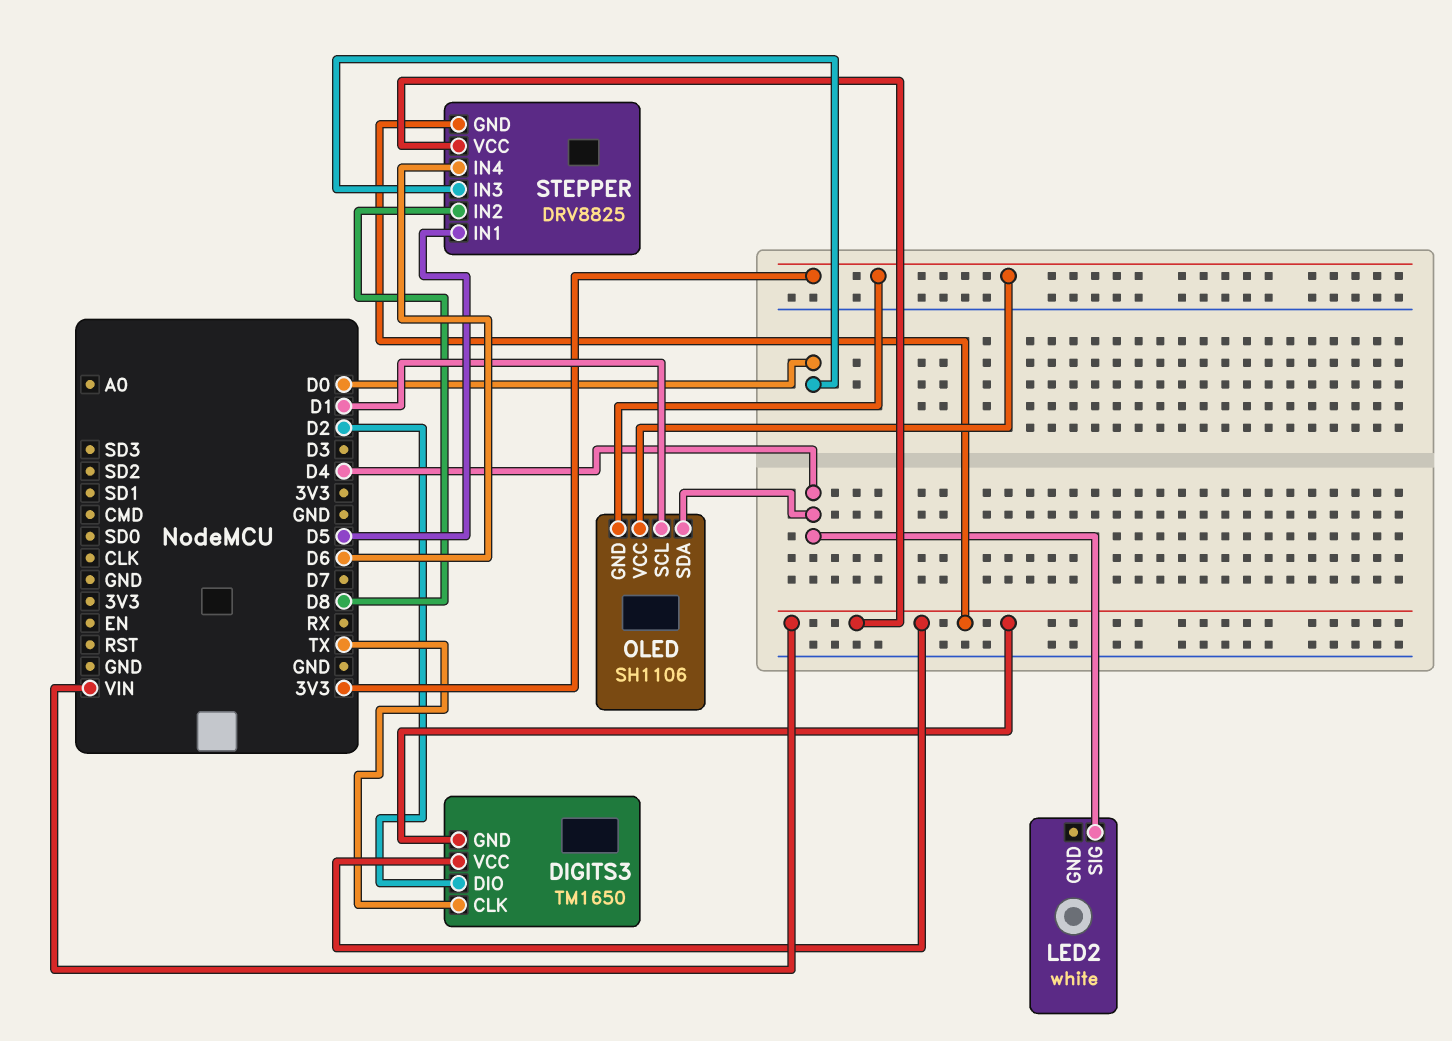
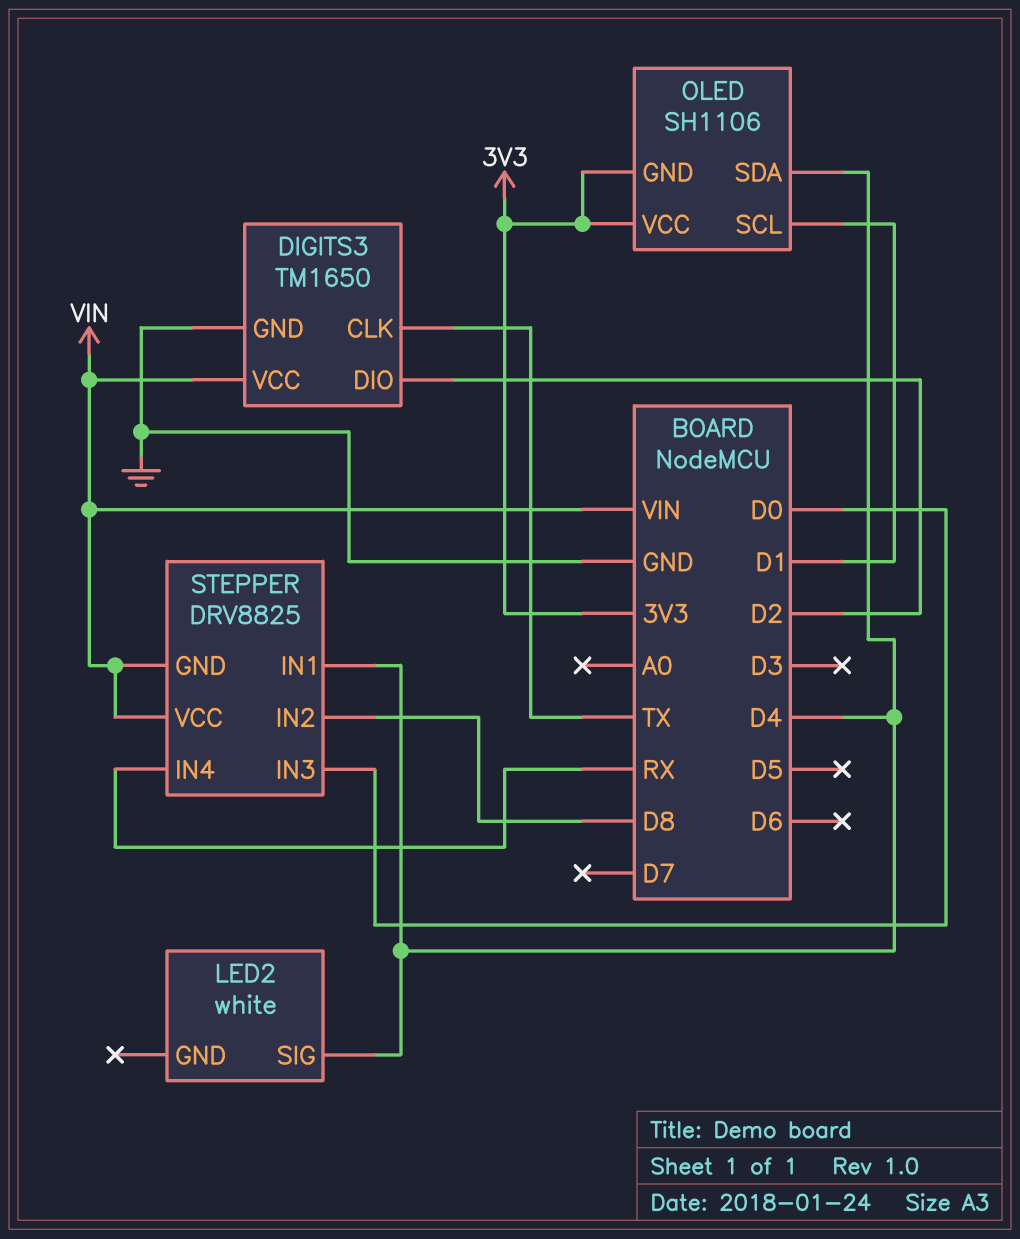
DIGITS3 pin GND: VIN -> GND
STEPPER pin IN1: D5 -> D4
STEPPER pin IN4: D6 -> RX

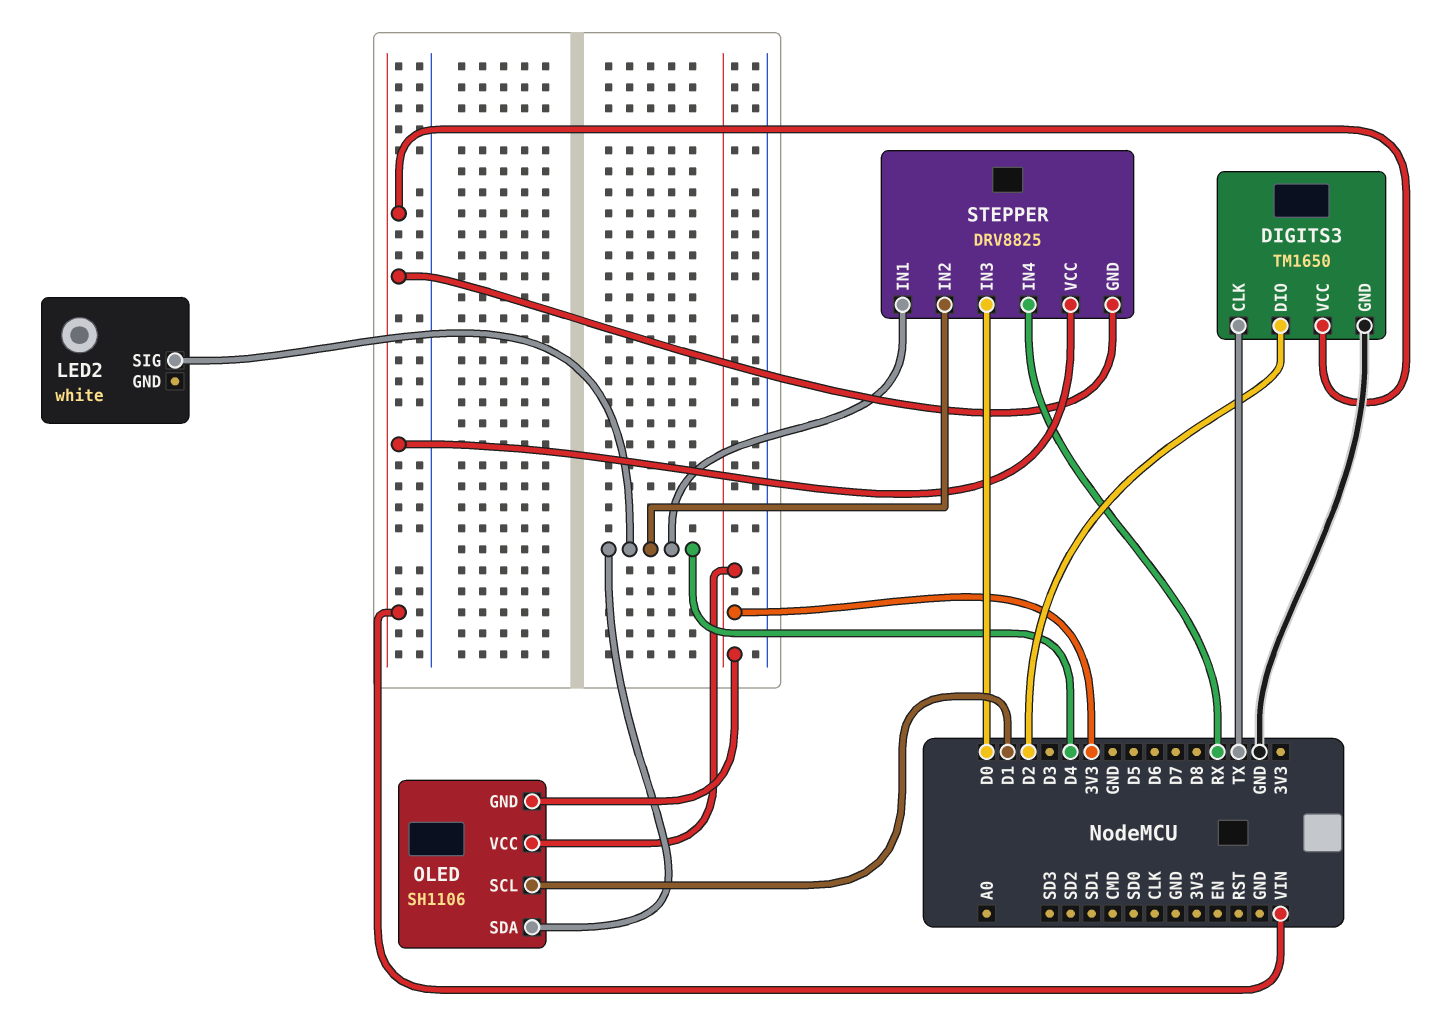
STEPPER pin IN2: D8 -> D4

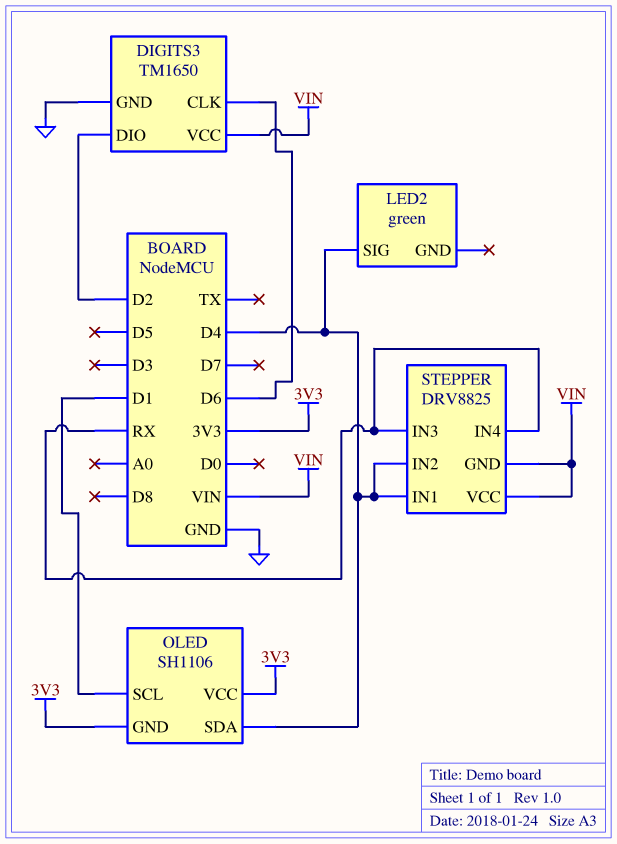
DIGITS3 pin CLK: TX -> D6
LED2: white -> green
STEPPER pin IN3: D0 -> RX

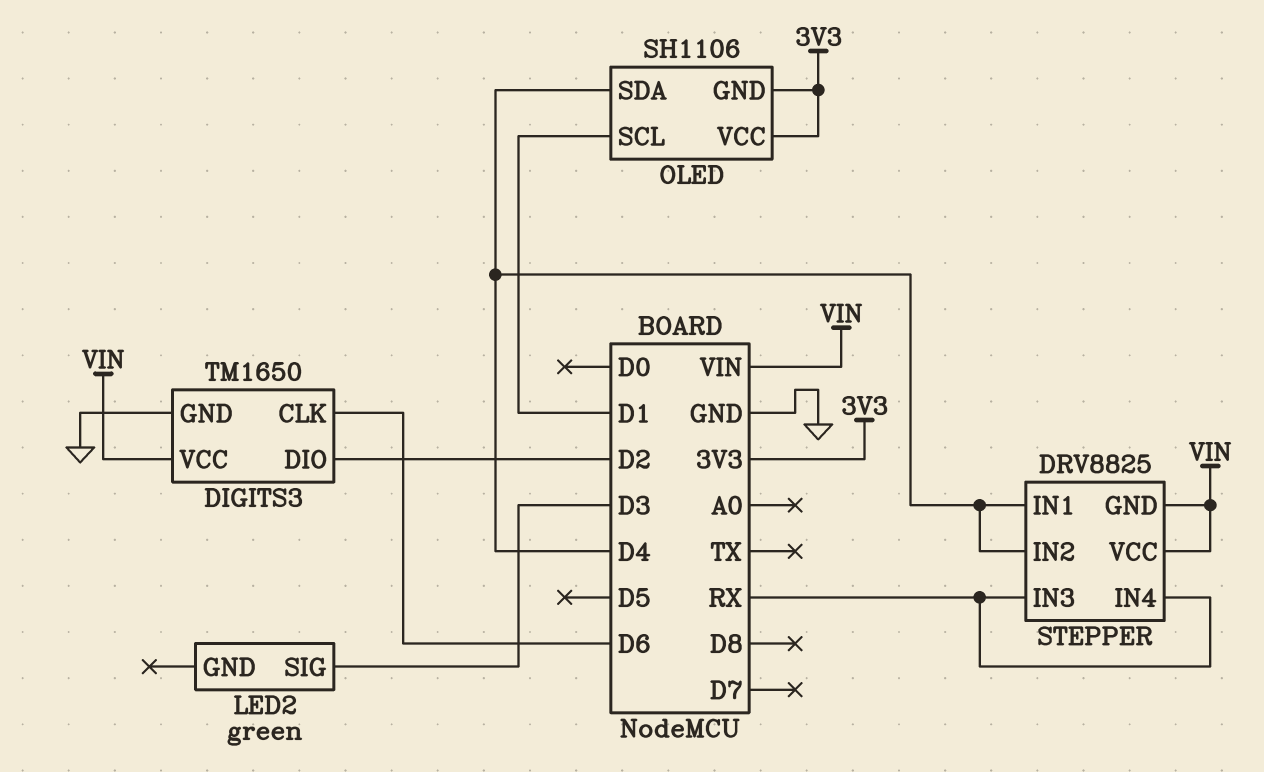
LED2 pin SIG: D4 -> D3

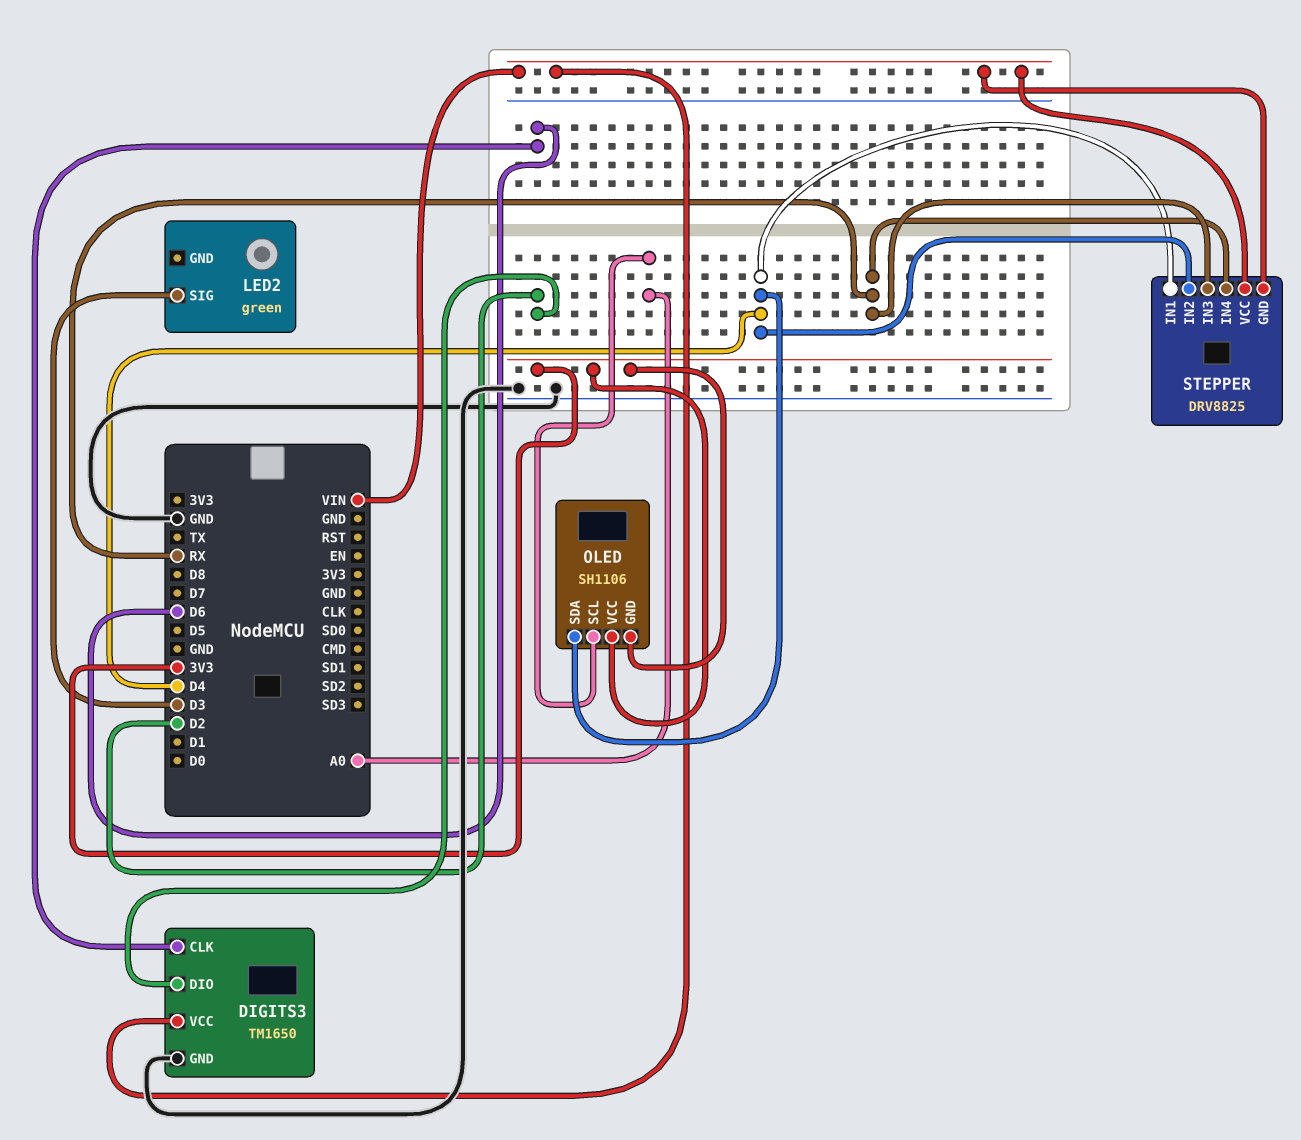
OLED pin SCL: D1 -> A0

